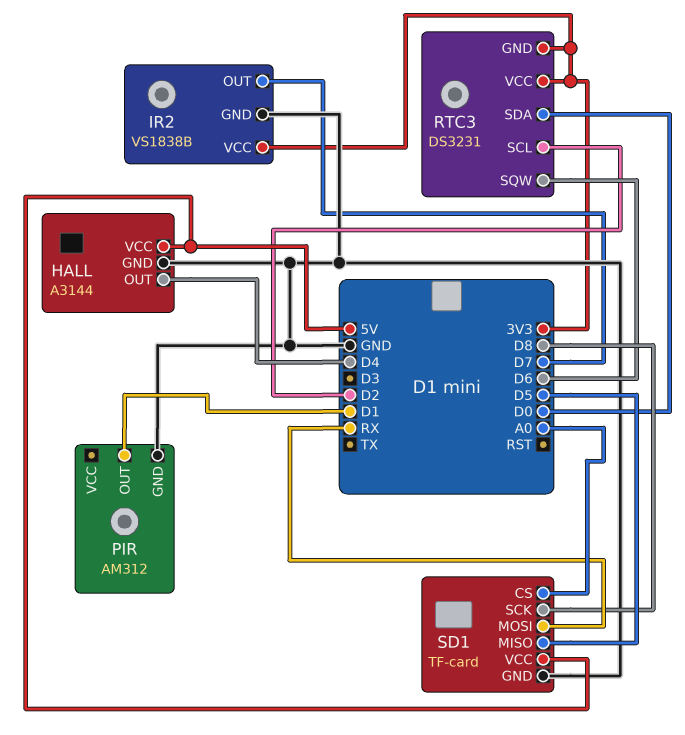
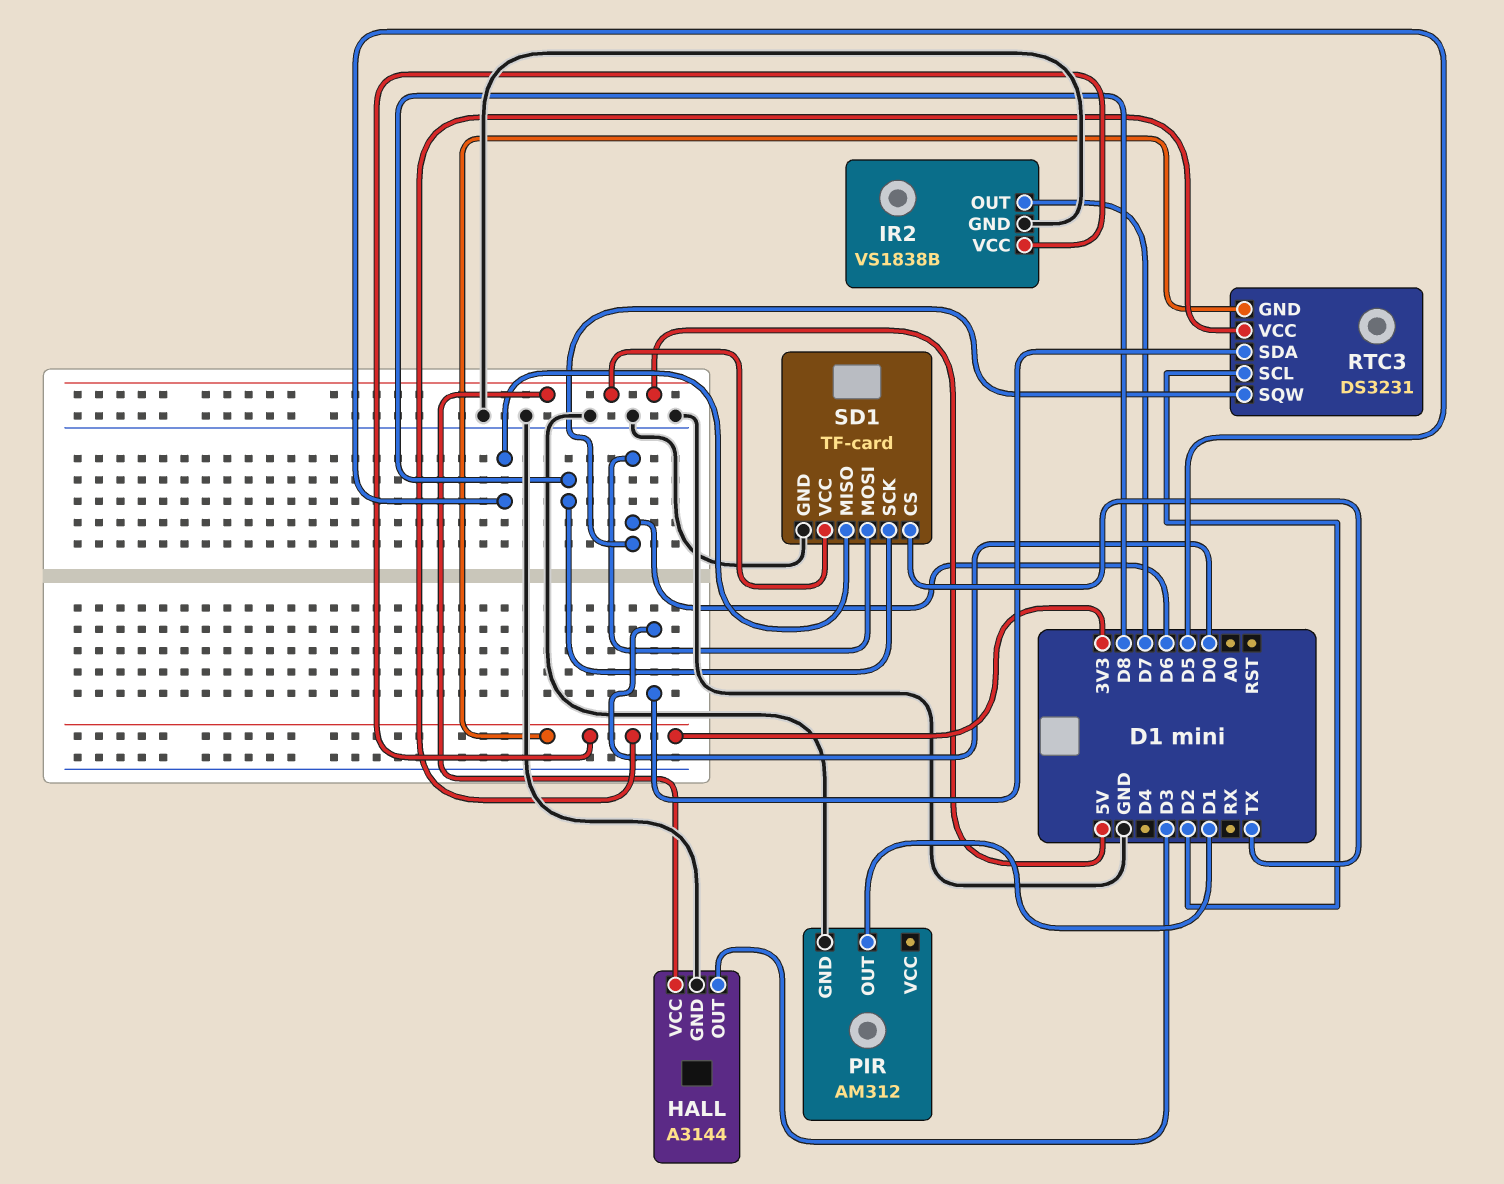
HALL pin OUT: D4 -> D3
SD1 pin CS: A0 -> TX
SD1 pin MOSI: RX -> D6

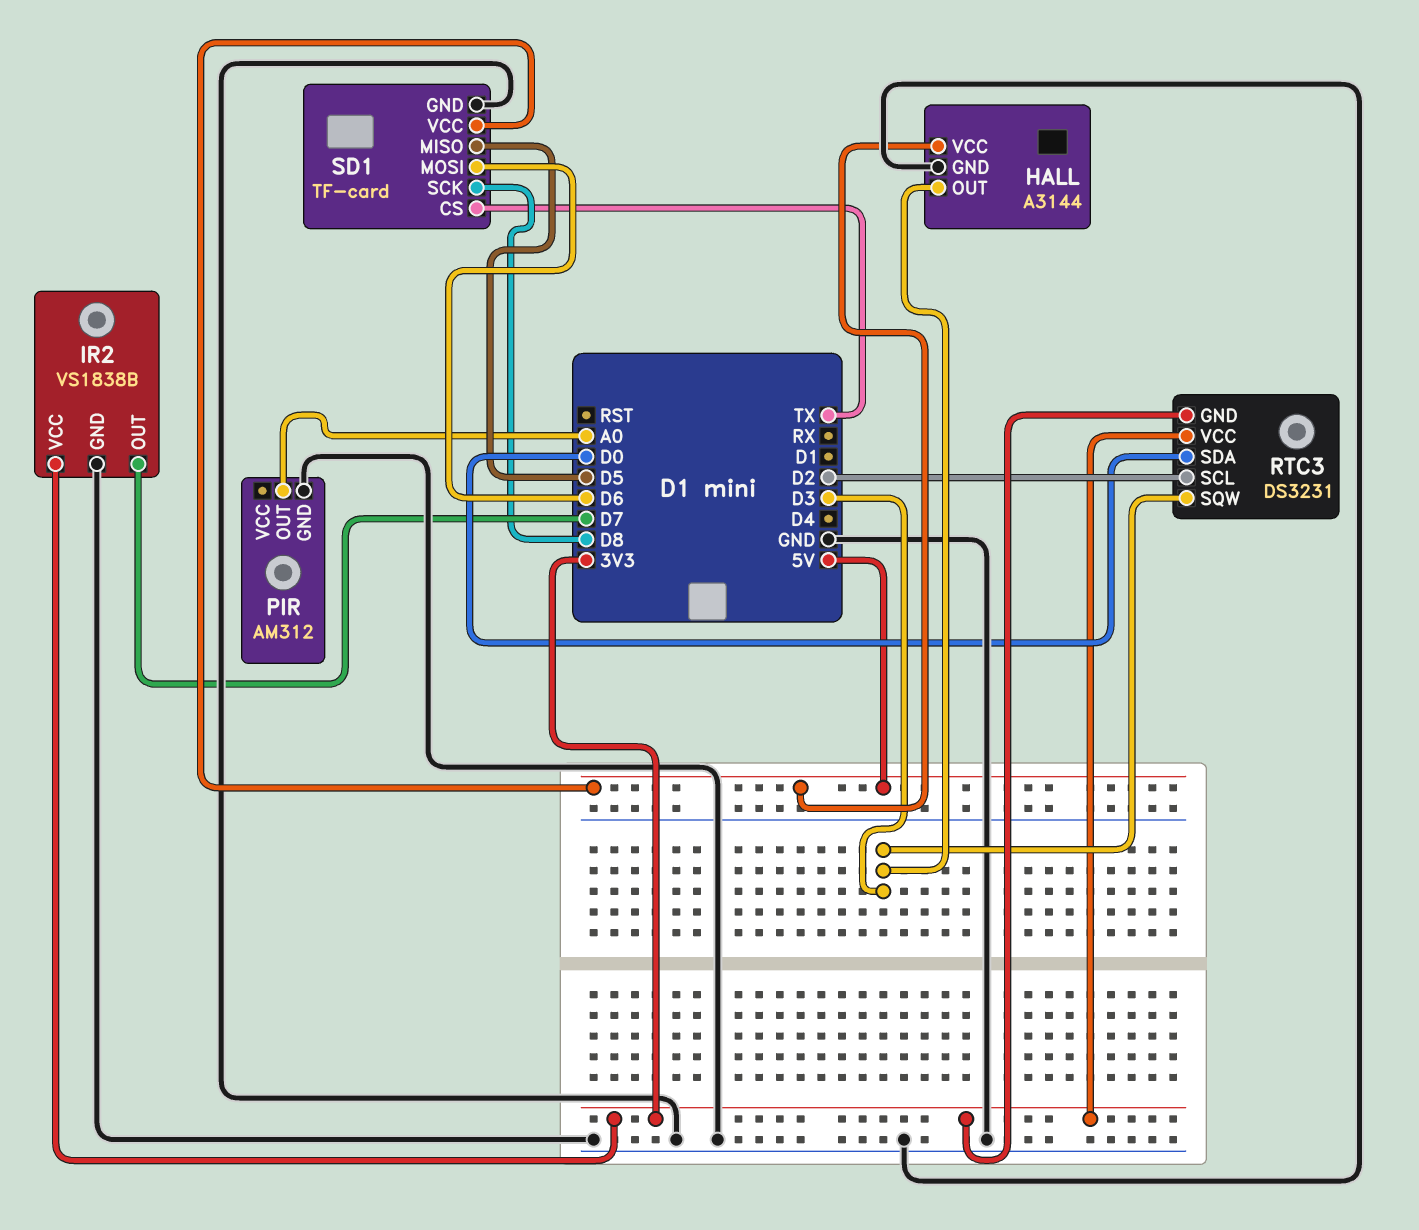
PIR pin OUT: D1 -> A0
RTC3 pin SQW: D6 -> D3

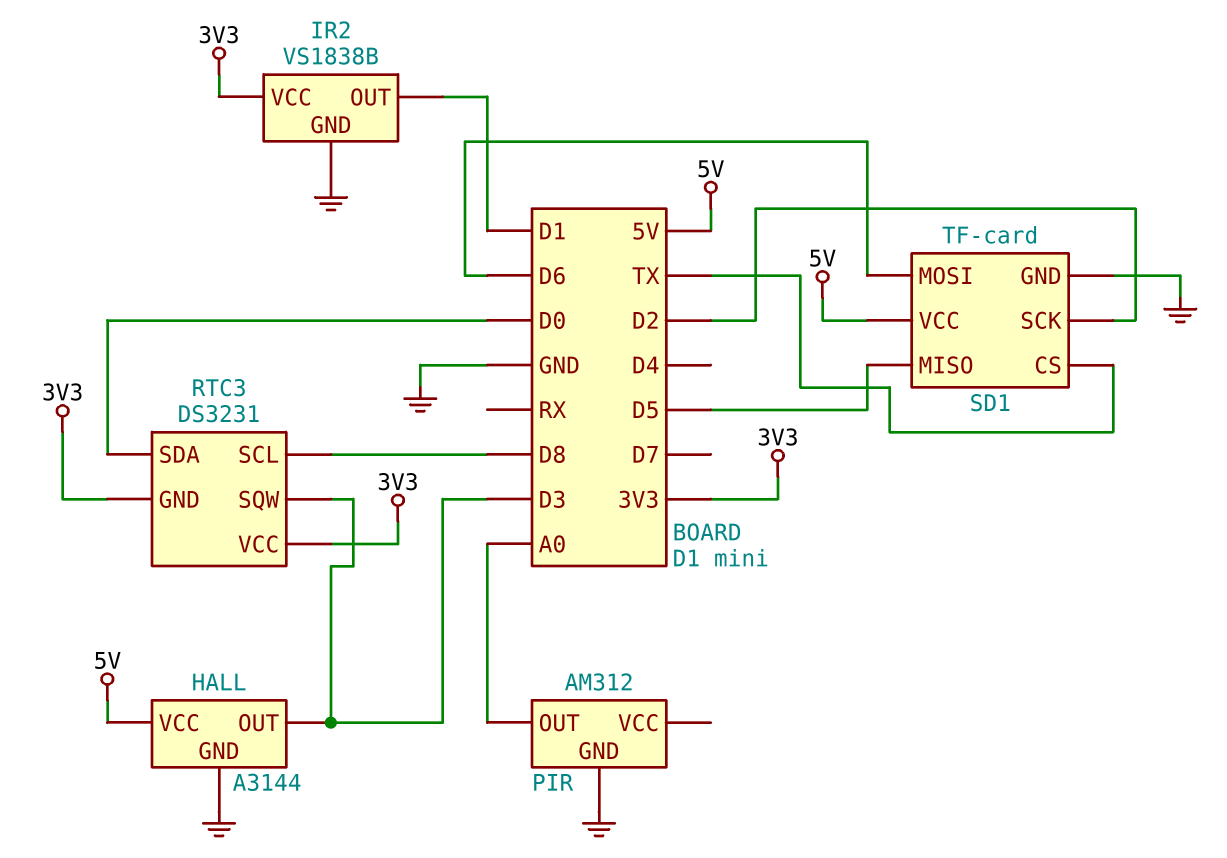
IR2 pin OUT: D7 -> D1
RTC3 pin SCL: D2 -> D8
SD1 pin SCK: D8 -> D2

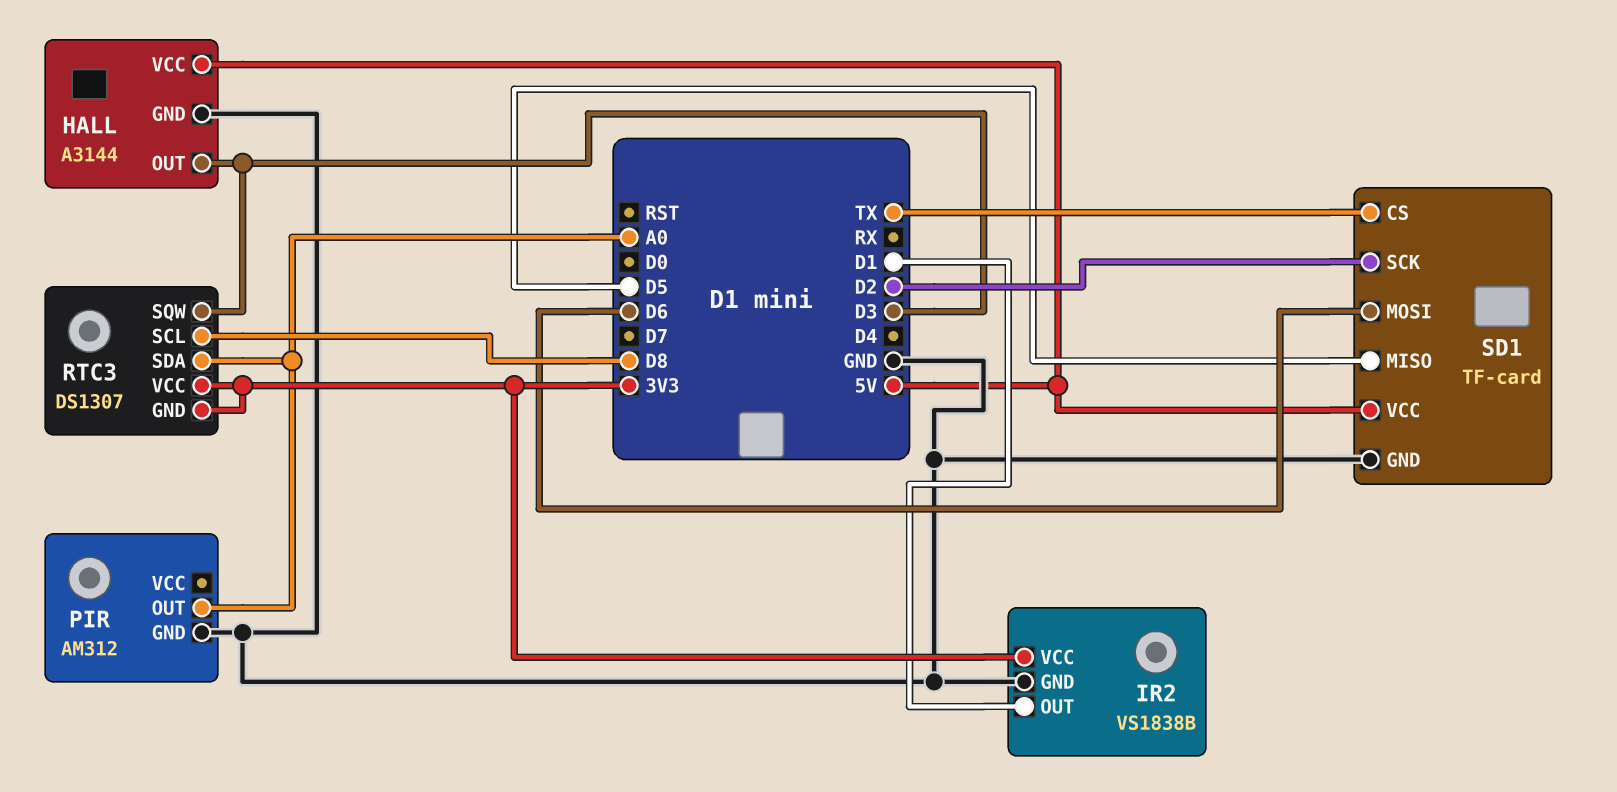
RTC3: DS3231 -> DS1307
RTC3 pin SDA: D0 -> A0

